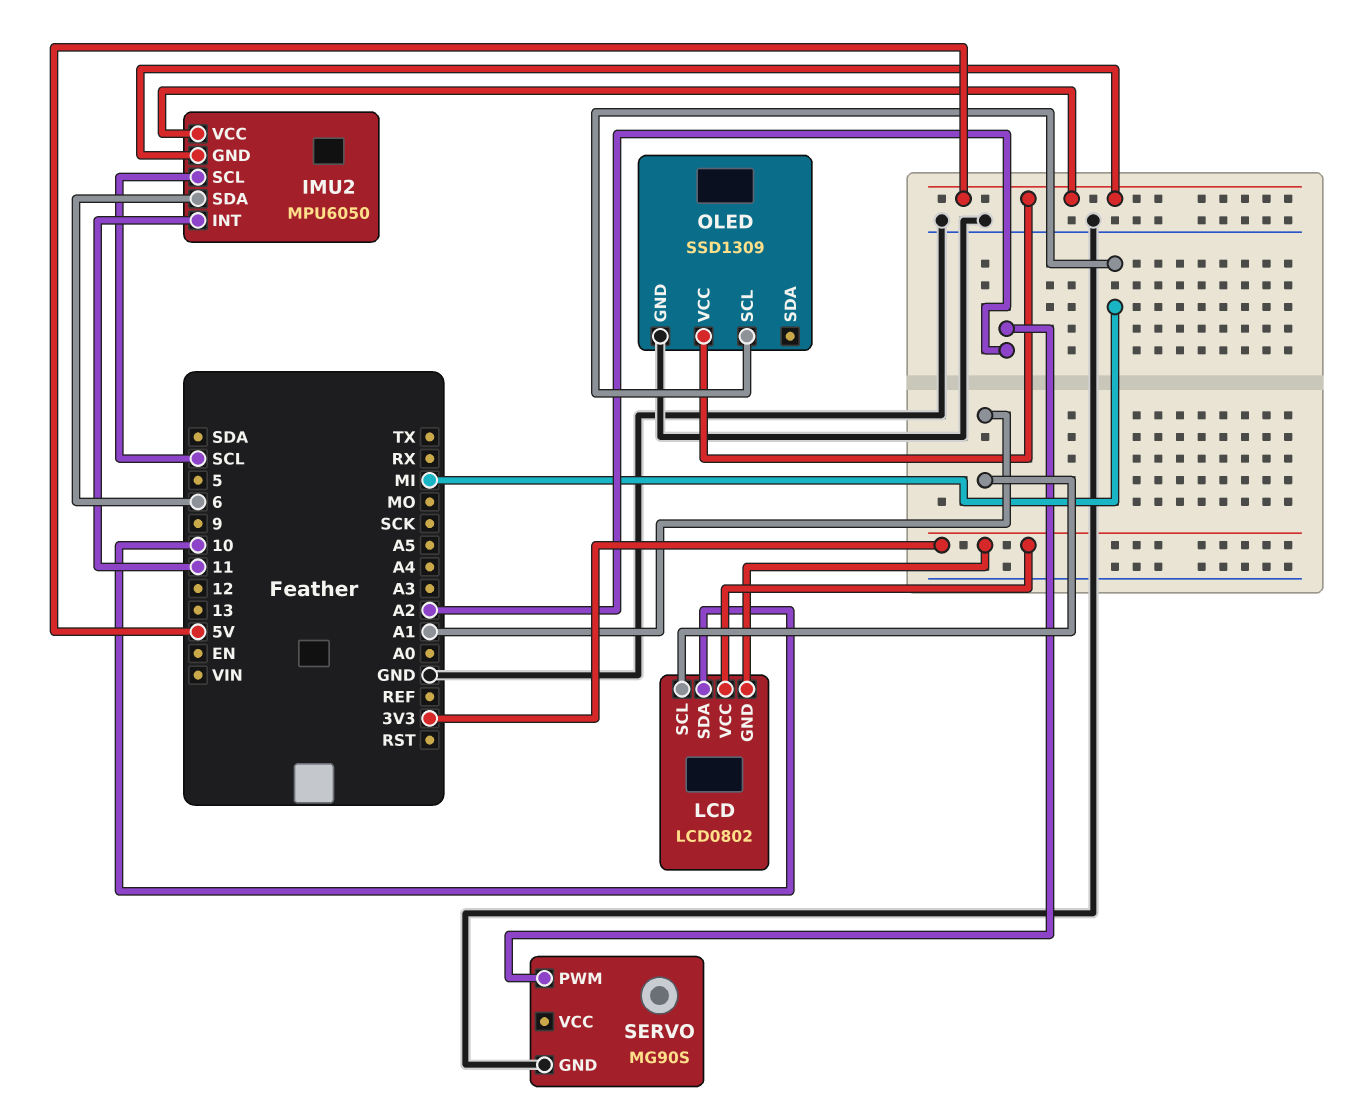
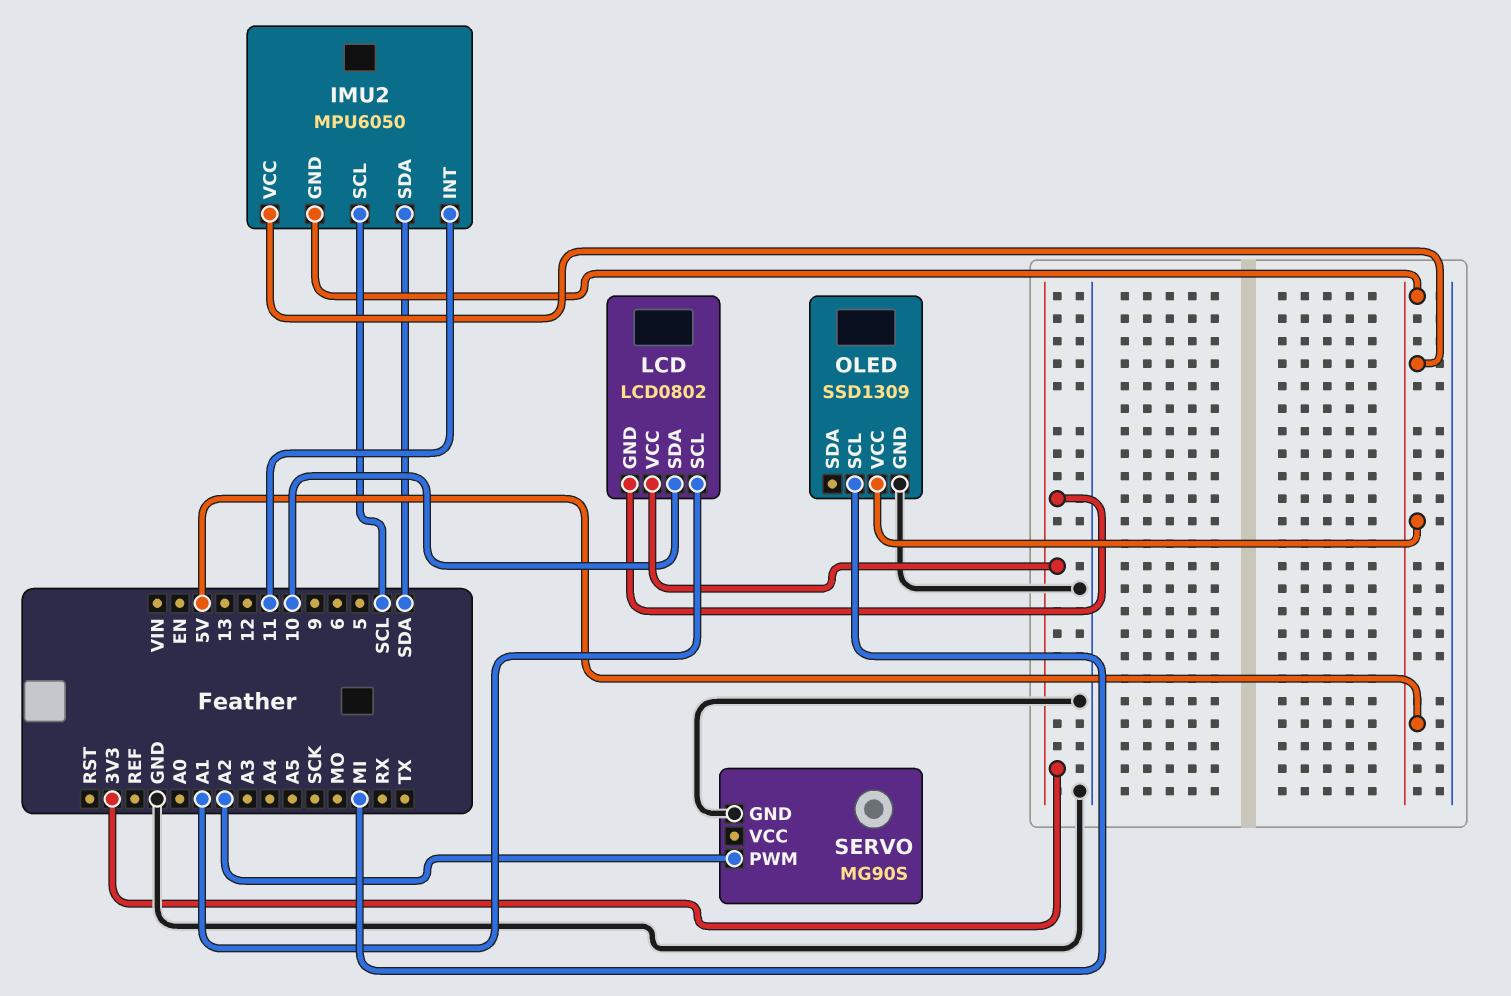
IMU2 pin SDA: 6 -> SDA

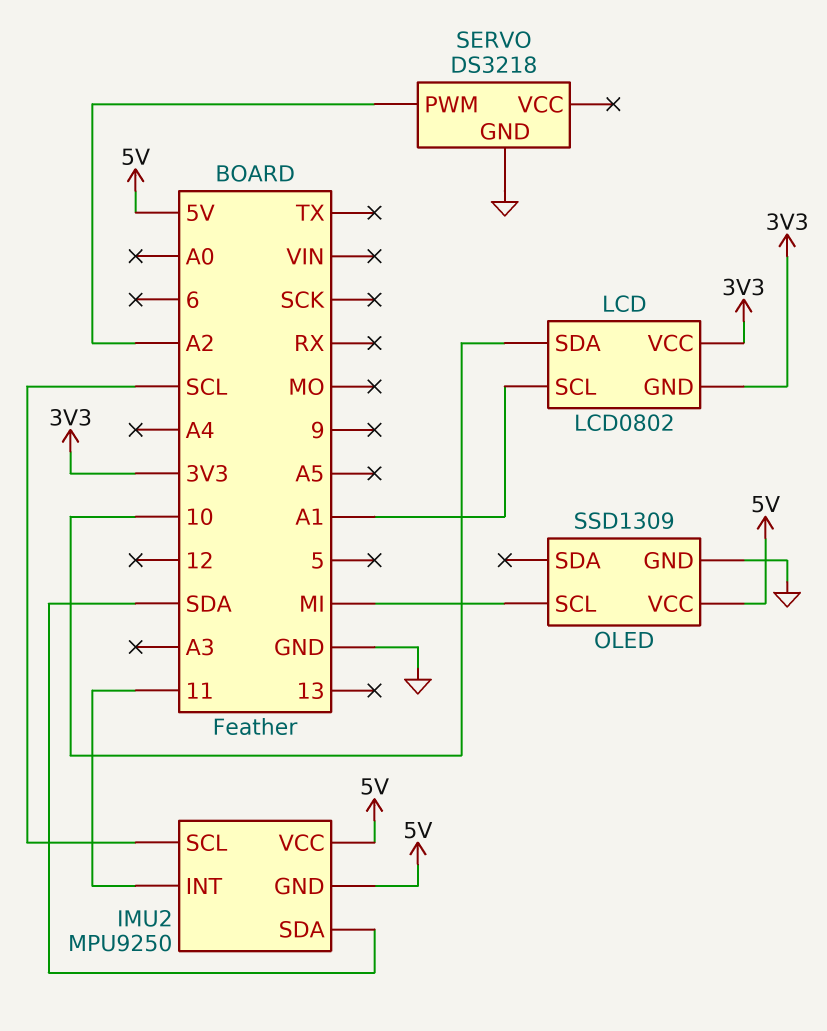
IMU2: MPU6050 -> MPU9250
SERVO: MG90S -> DS3218

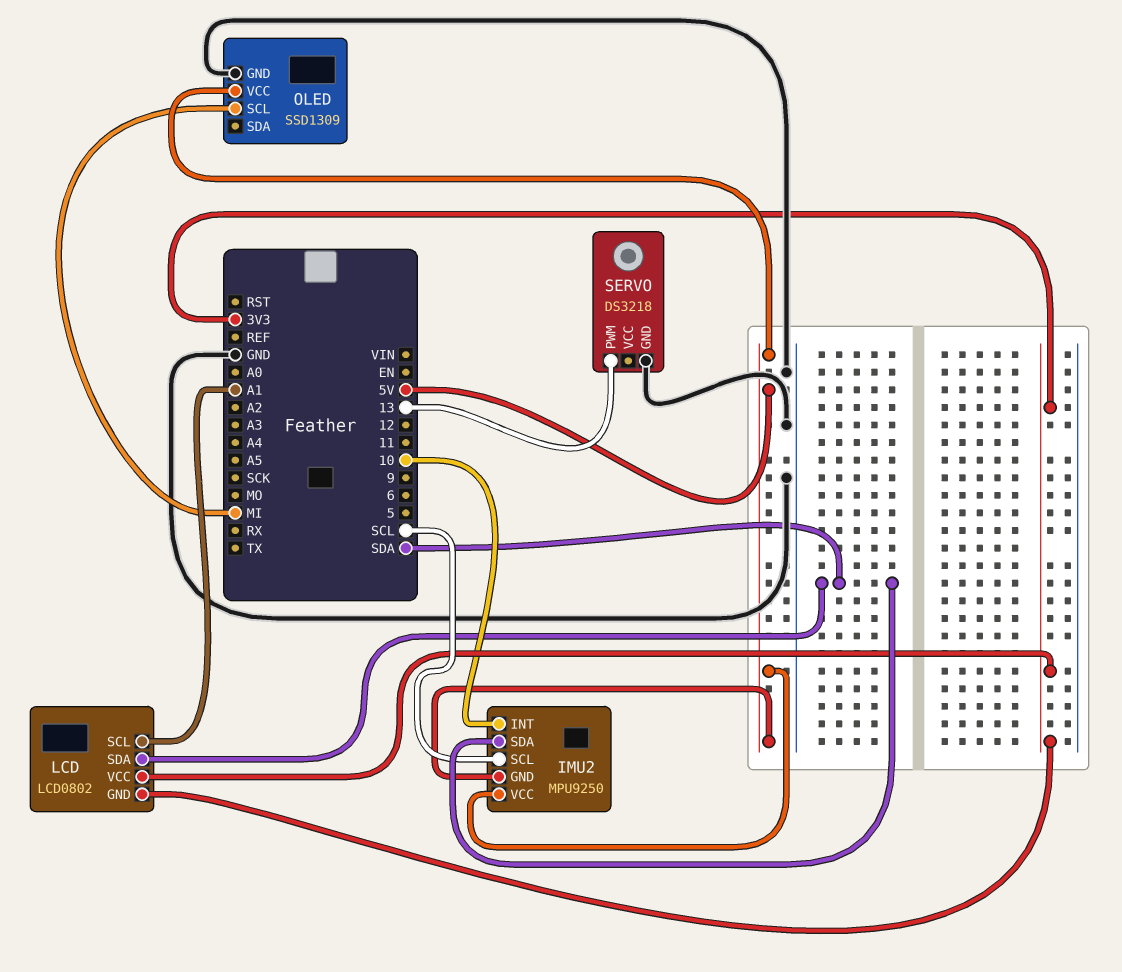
IMU2 pin INT: 11 -> 10
LCD pin SDA: 10 -> SDA
SERVO pin PWM: A2 -> 13

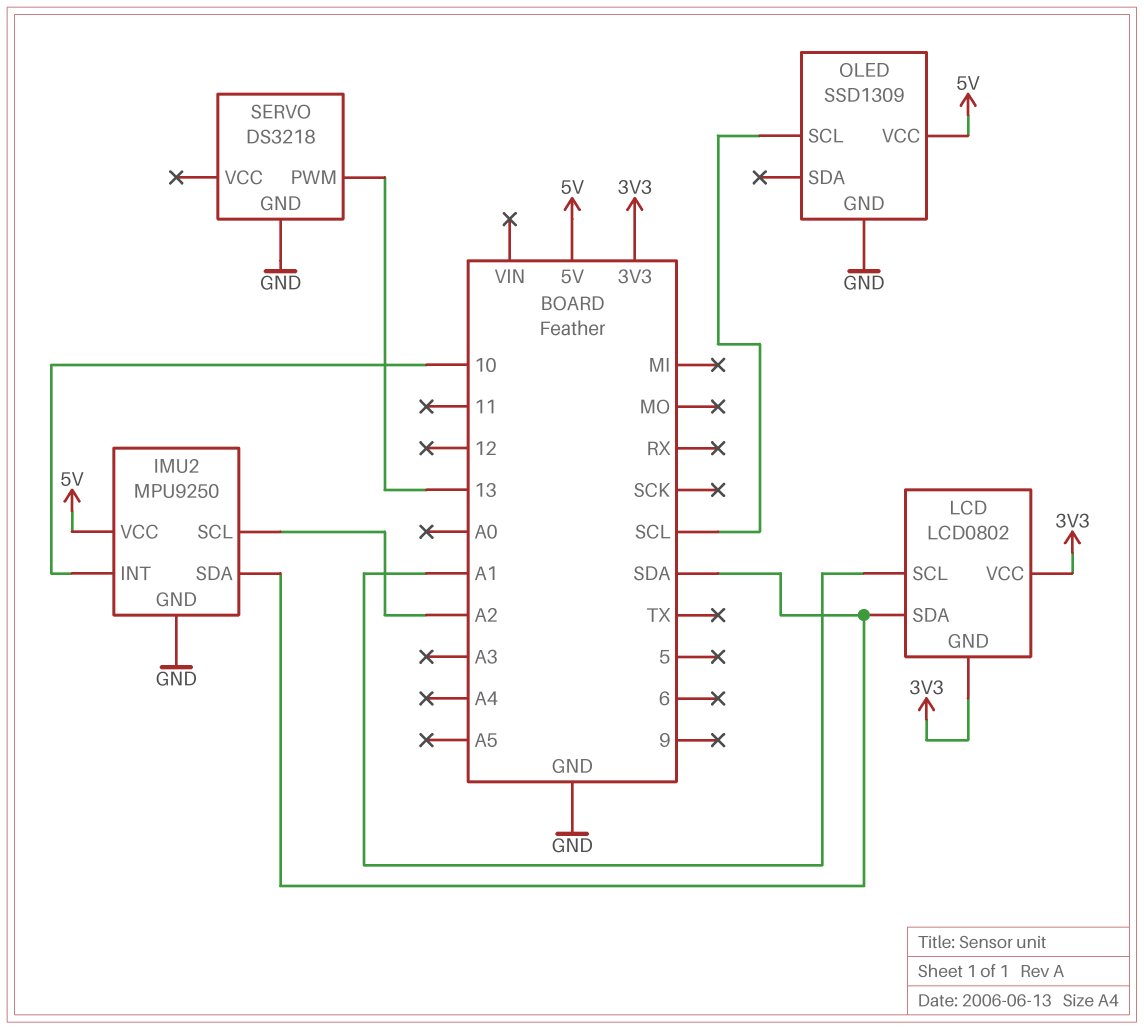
IMU2 pin GND: 5V -> GND
IMU2 pin SCL: SCL -> A2
OLED pin SCL: MI -> SCL

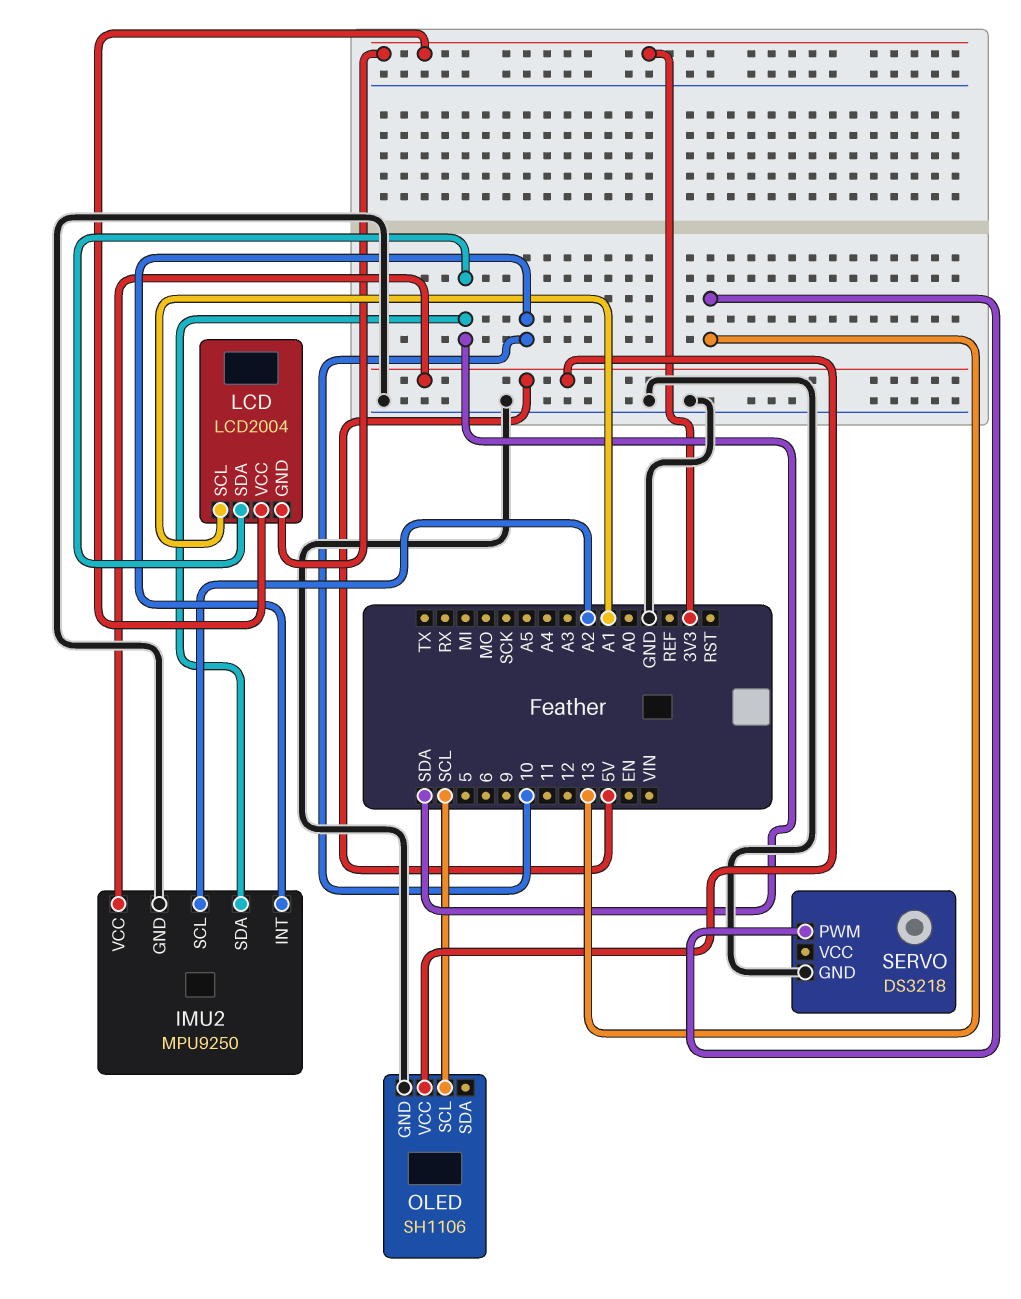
LCD: LCD0802 -> LCD2004
OLED: SSD1309 -> SH1106

